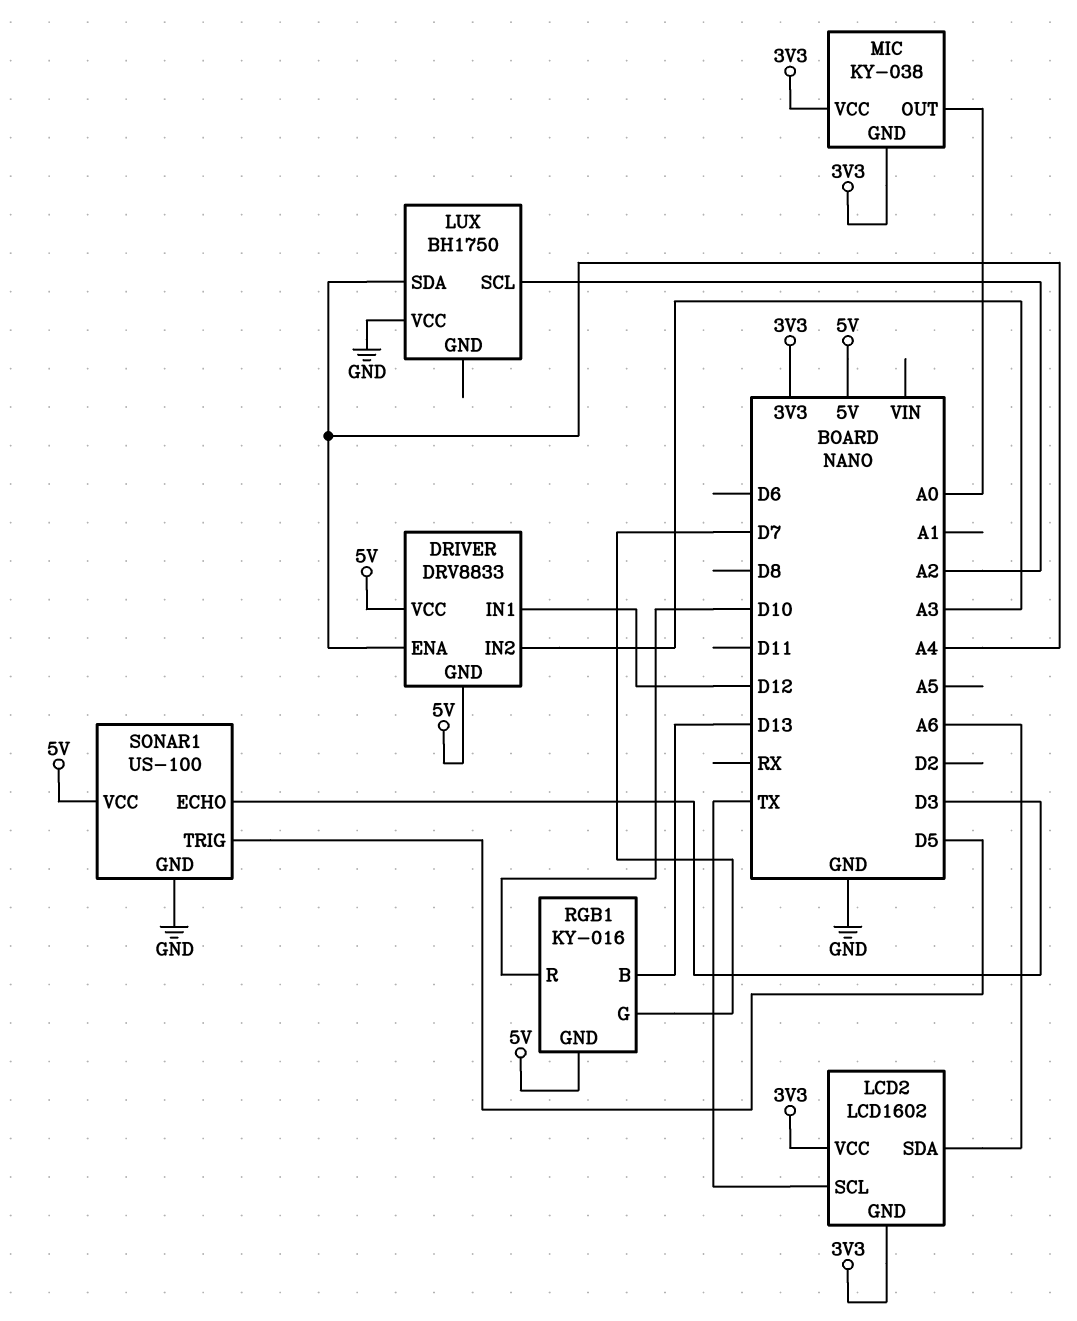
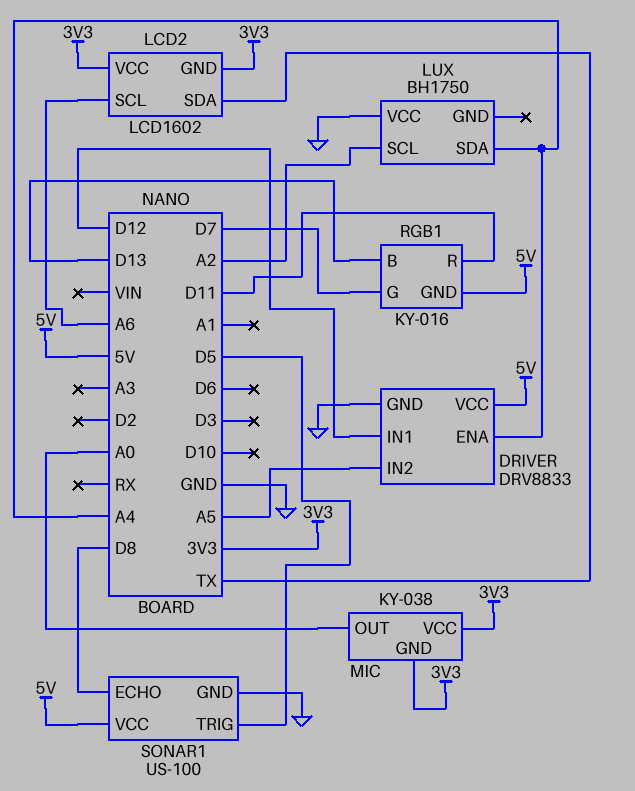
DRIVER pin GND: 5V -> GND
DRIVER pin IN2: A3 -> A5
LCD2 pin SCL: TX -> A6
LCD2 pin SDA: A6 -> TX
RGB1 pin R: D10 -> D11
SONAR1 pin ECHO: D3 -> D8

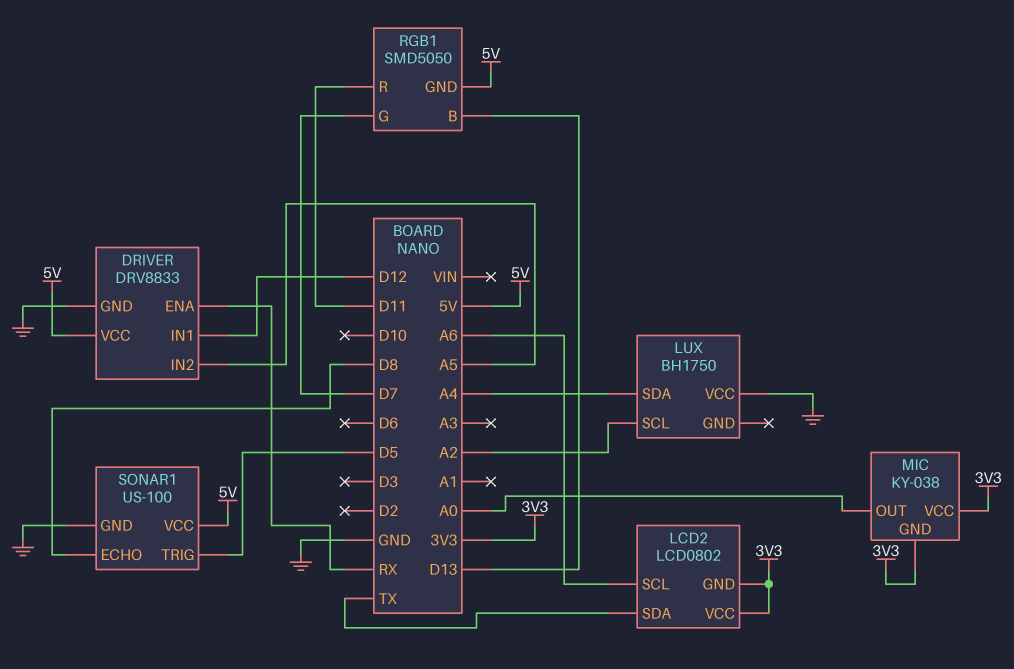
DRIVER pin ENA: A4 -> RX
LCD2: LCD1602 -> LCD0802
RGB1: KY-016 -> SMD5050

